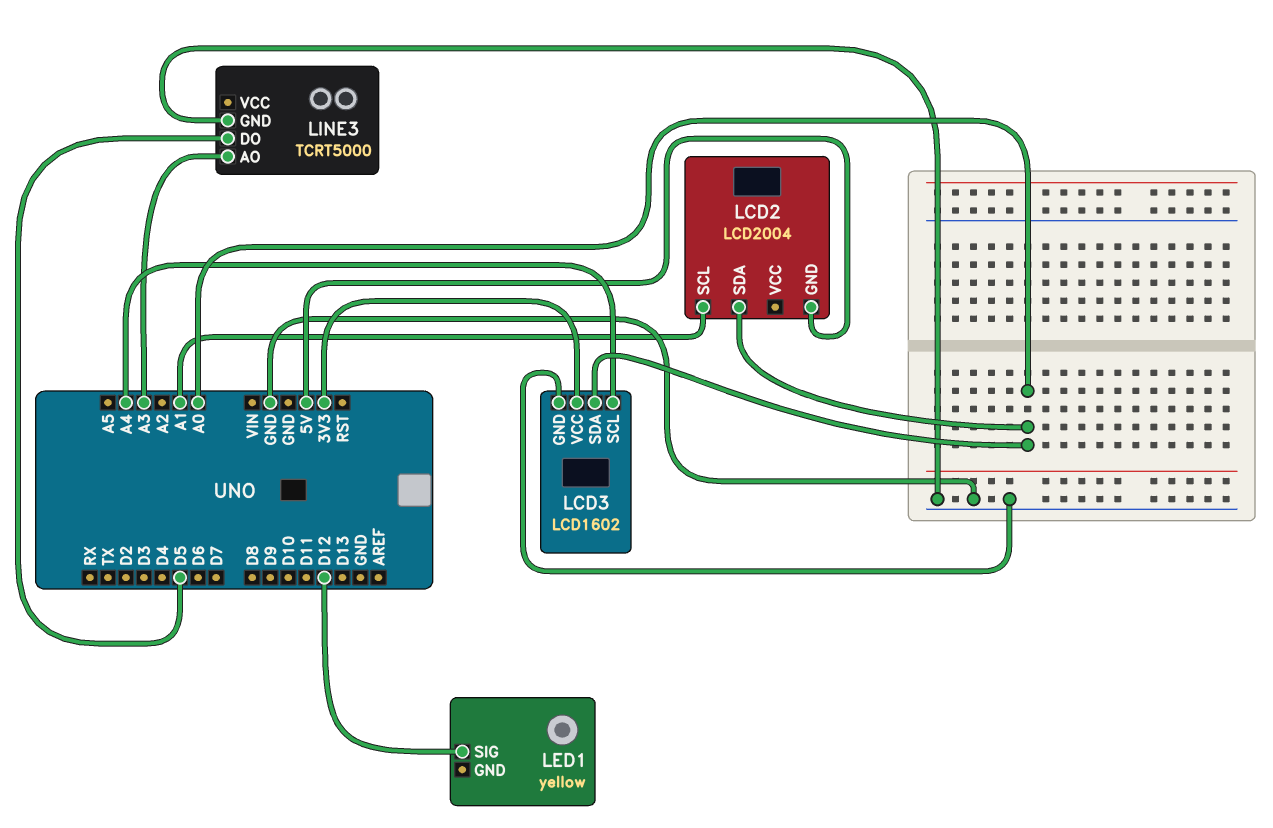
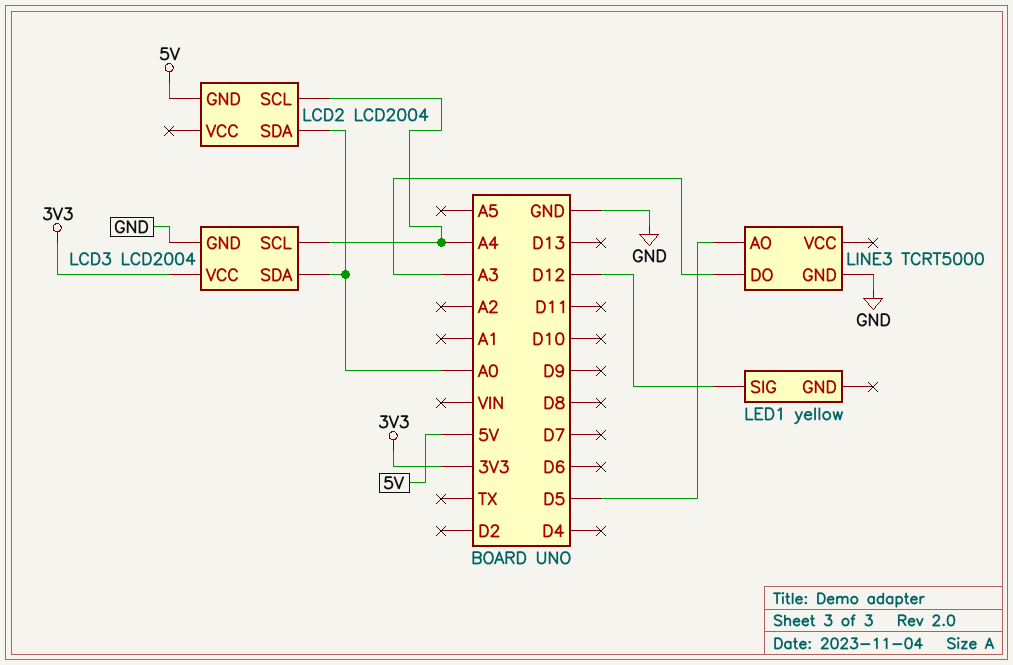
LCD2 pin SCL: A1 -> A4
LCD3: LCD1602 -> LCD2004
LINE3 pin AO: A3 -> D5
LINE3 pin DO: D5 -> A3

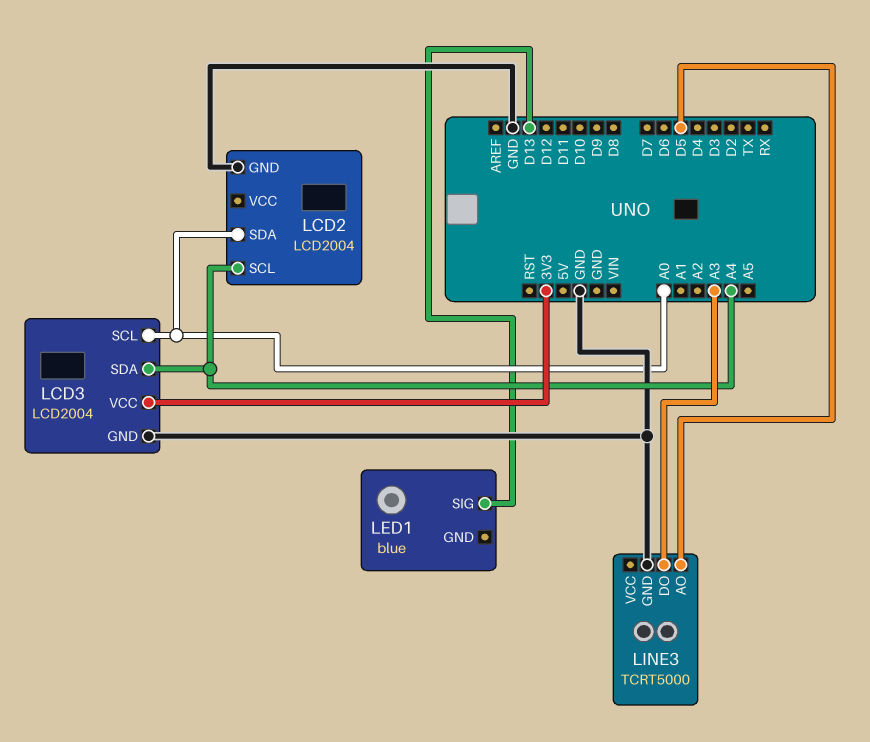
LCD2 pin GND: 5V -> GND
LCD3 pin SCL: A4 -> A0
LCD3 pin SDA: A0 -> A4
LED1: yellow -> blue
LED1 pin SIG: D12 -> D13

